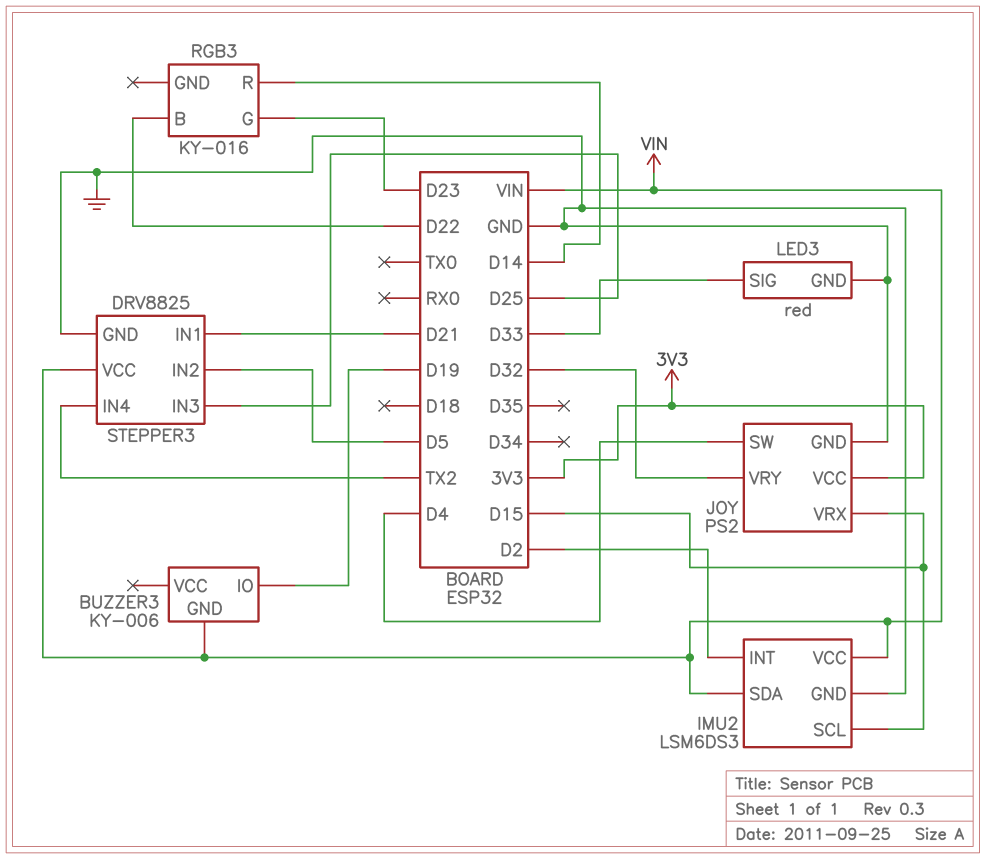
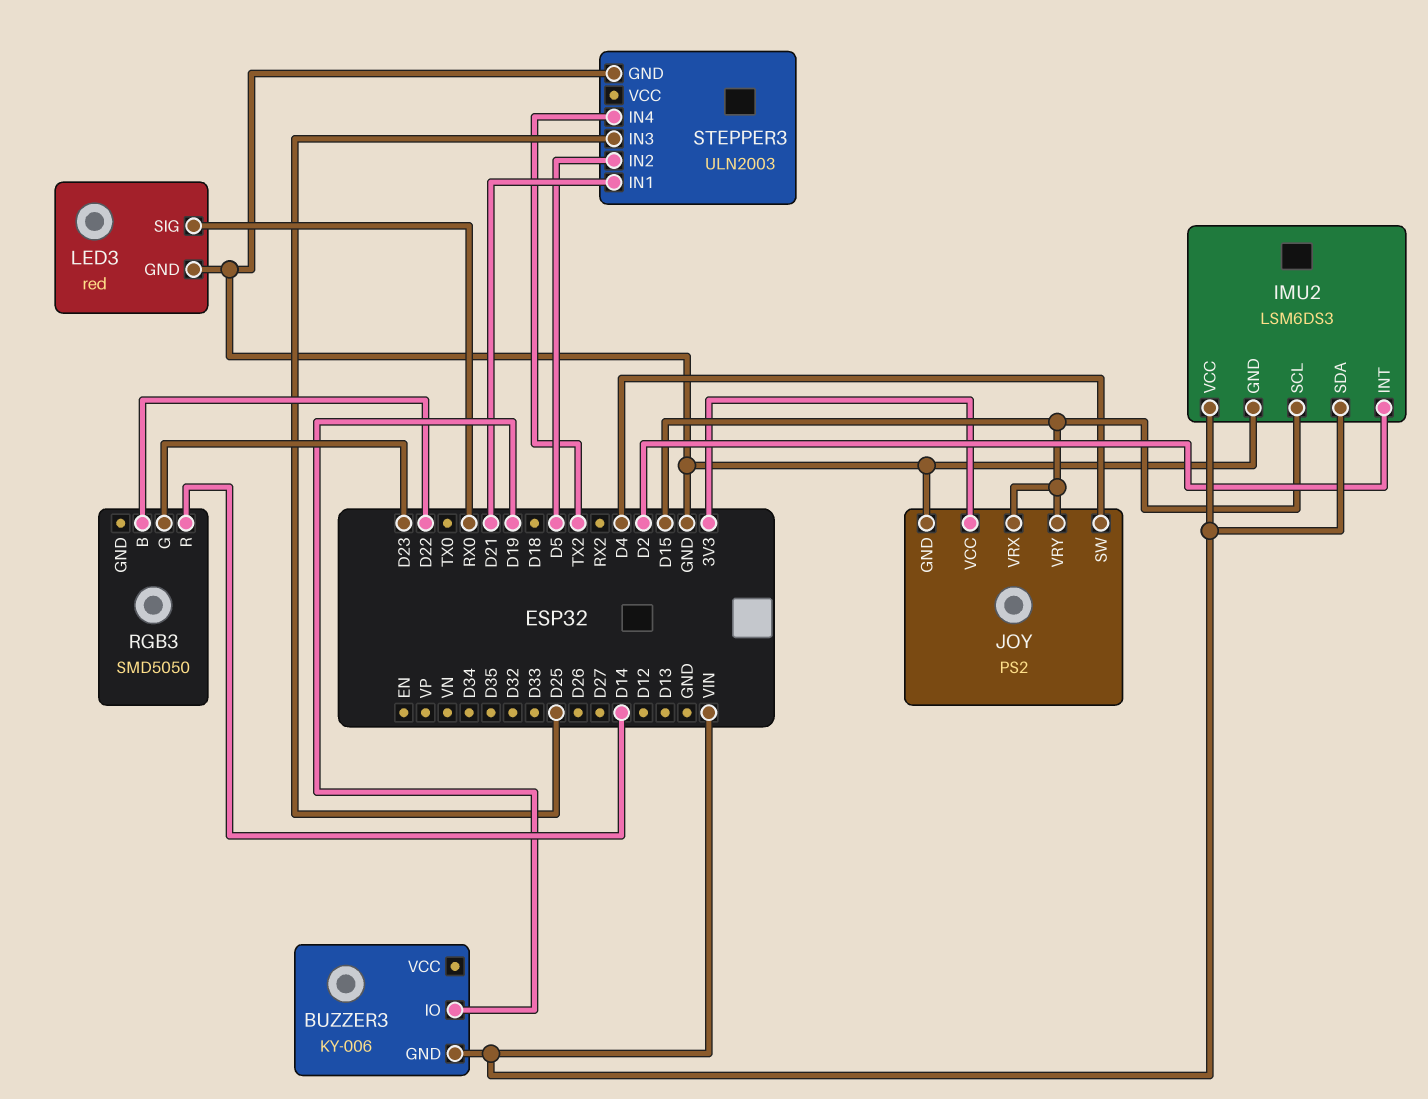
JOY pin VRY: D32 -> D15
LED3 pin SIG: D33 -> RX0
RGB3: KY-016 -> SMD5050
STEPPER3: DRV8825 -> ULN2003
STEPPER3 pin VCC: VIN -> none

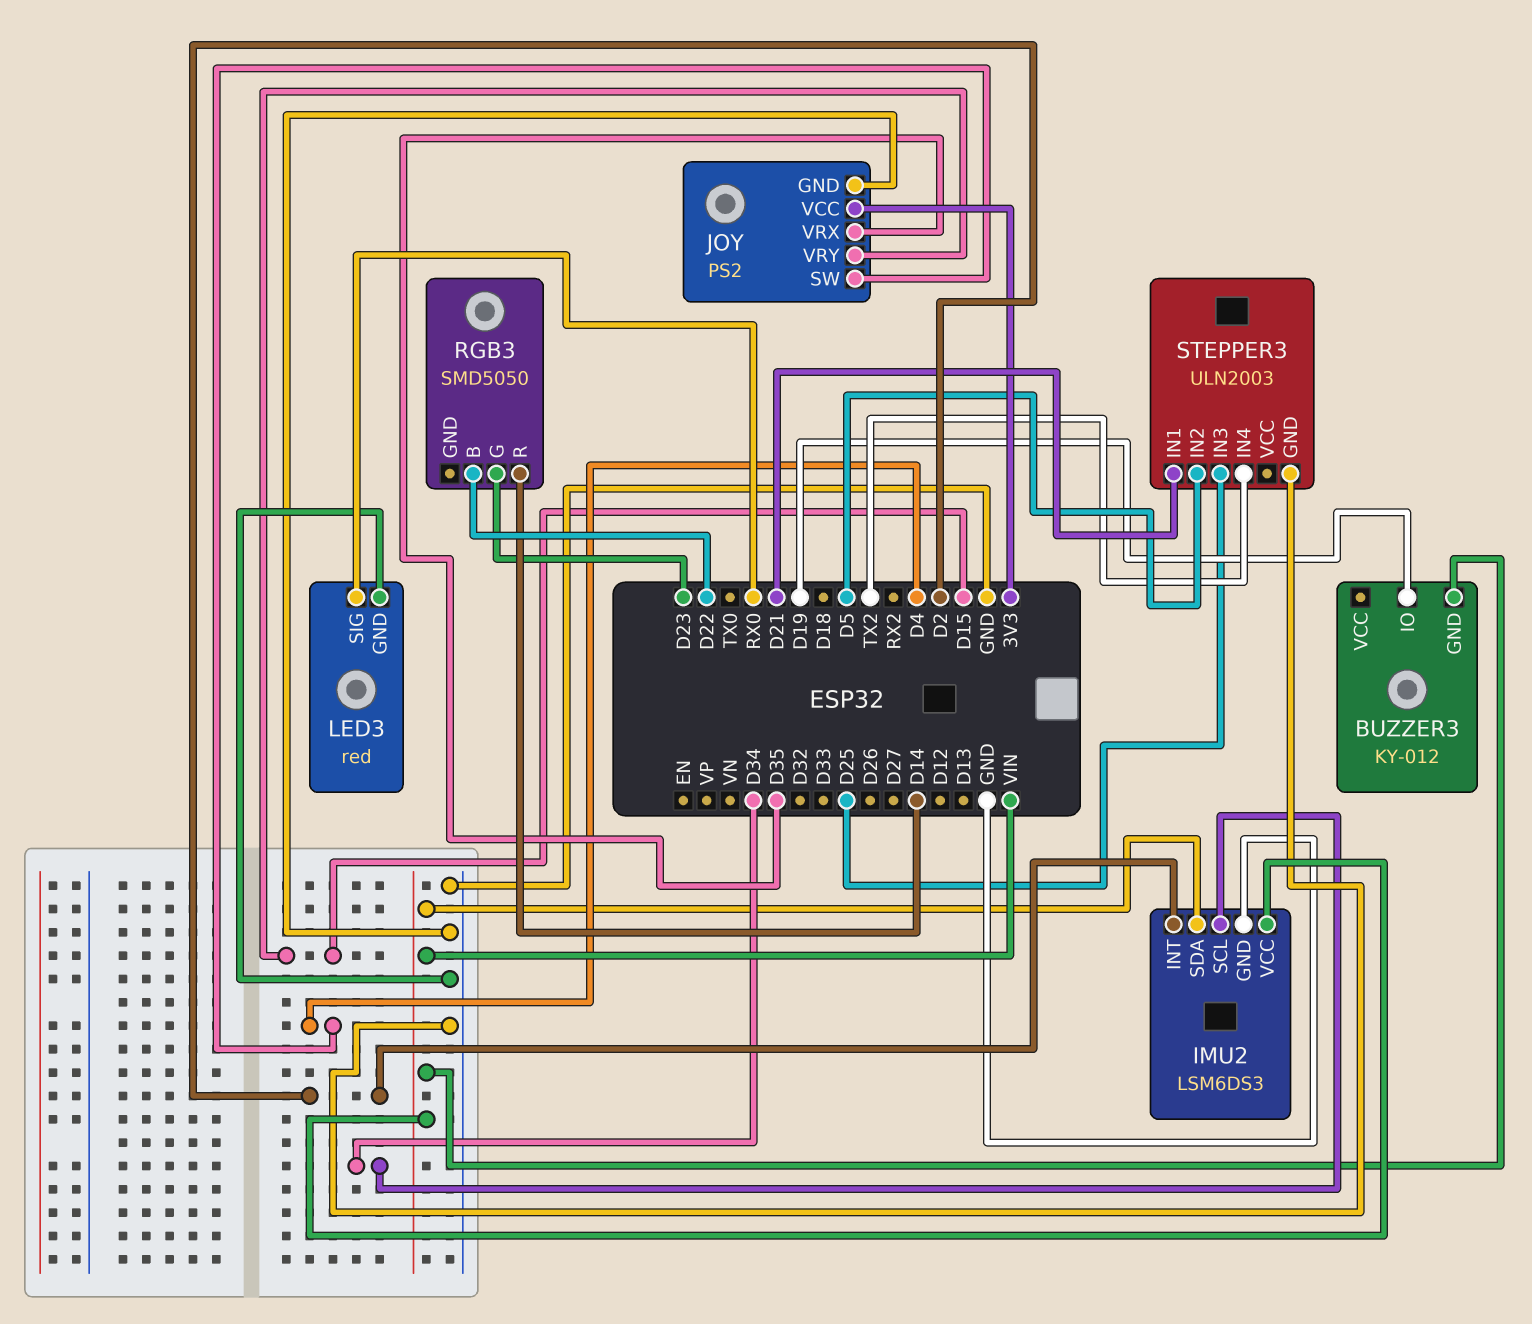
BUZZER3: KY-006 -> KY-012
IMU2 pin SCL: D15 -> D34
JOY pin VRX: D15 -> D35

